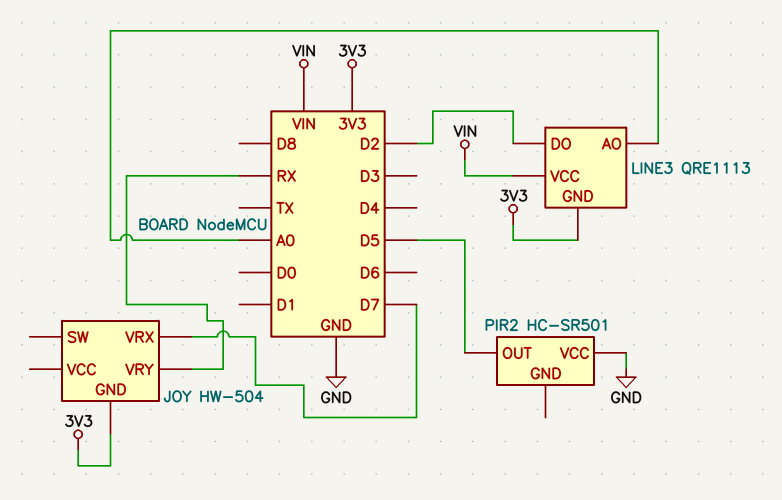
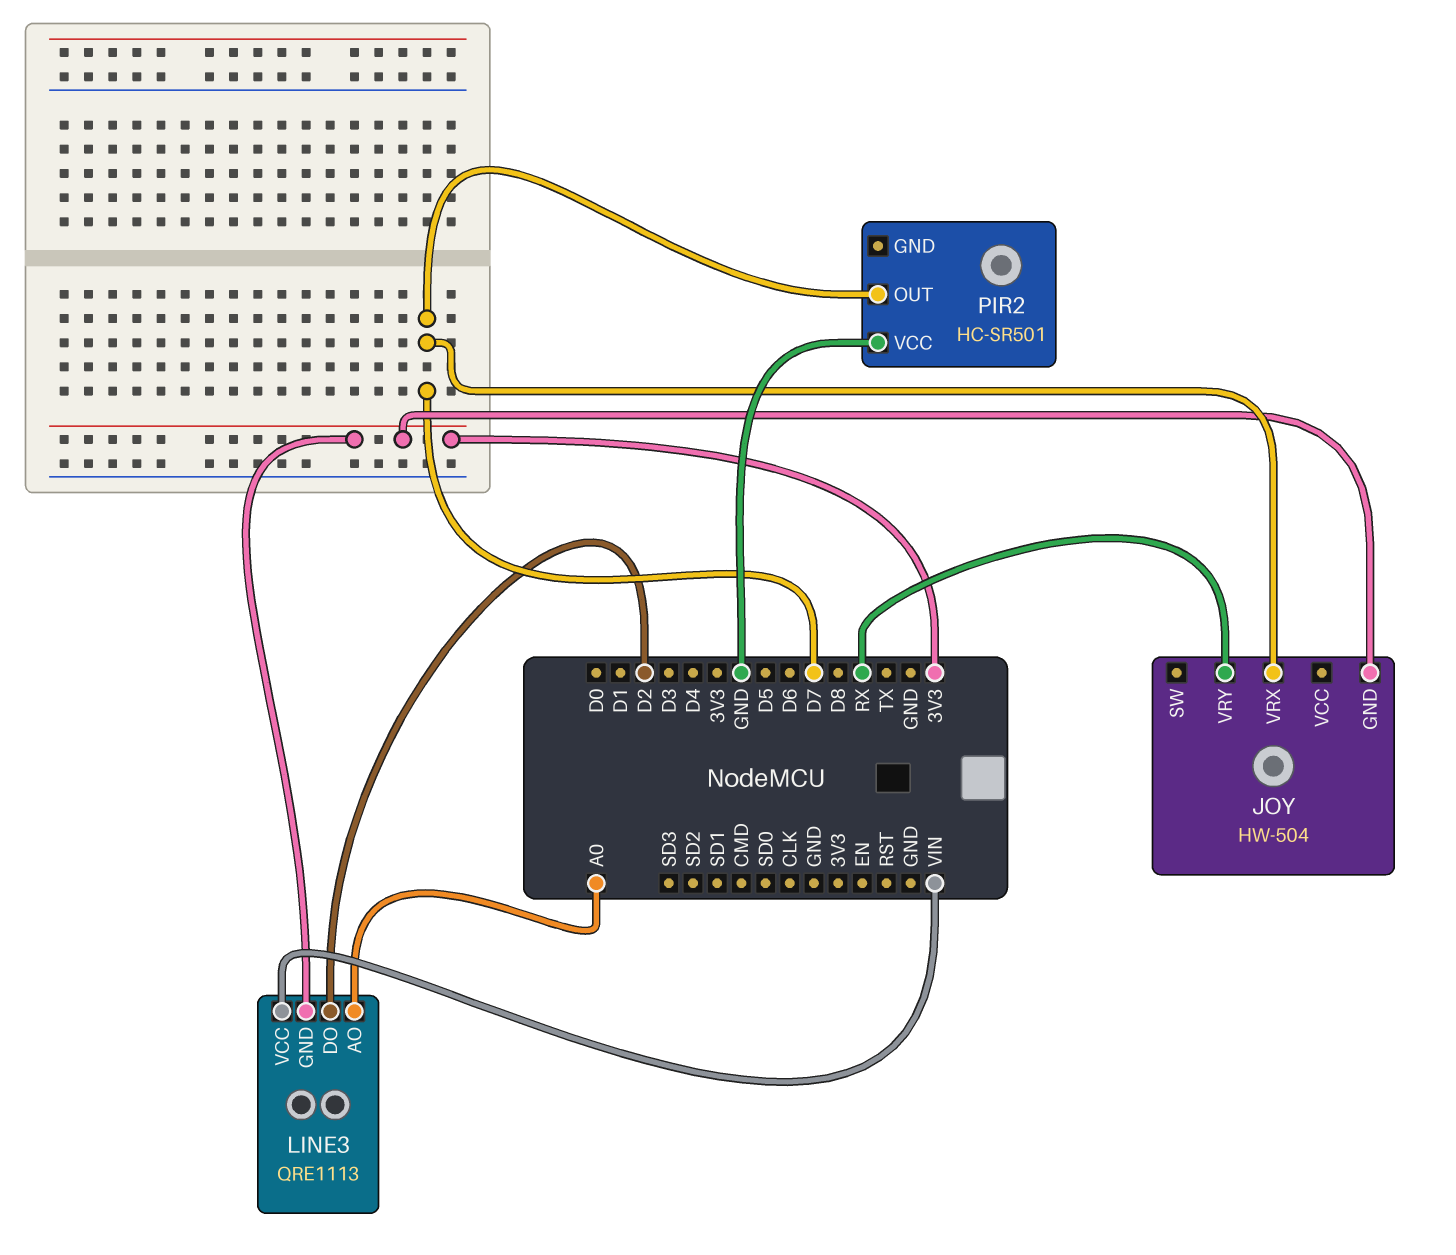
PIR2 pin OUT: D5 -> D7

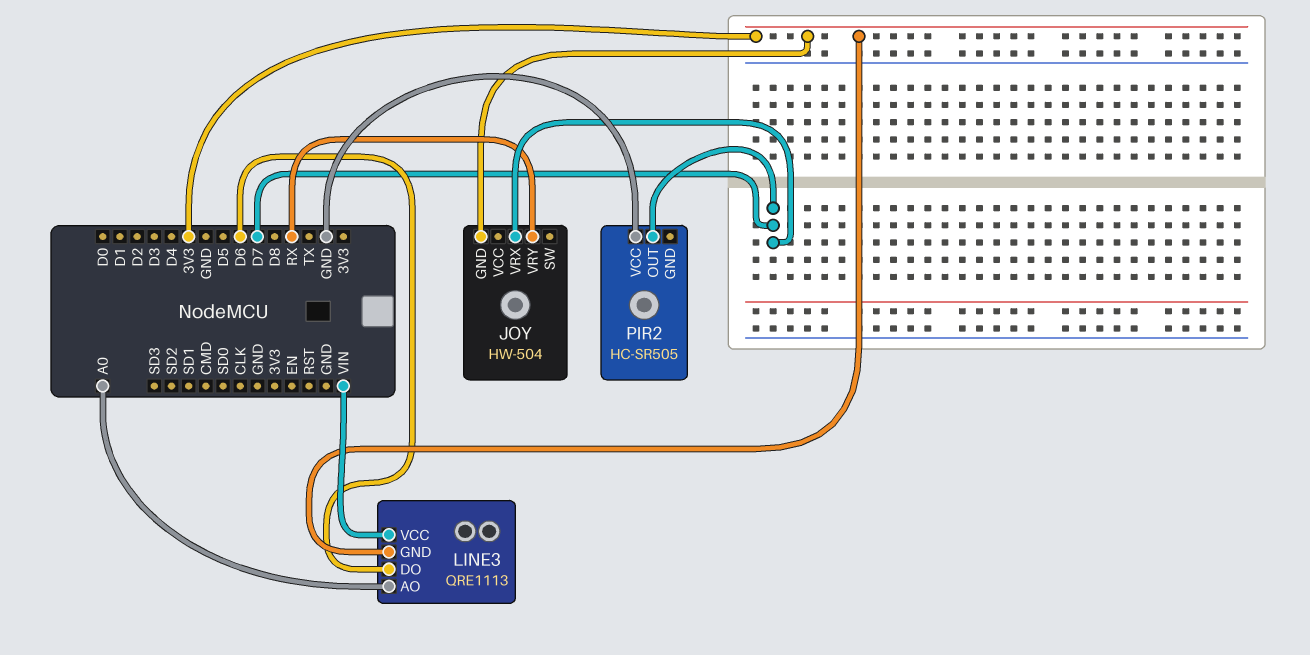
LINE3 pin DO: D2 -> D6
PIR2: HC-SR501 -> HC-SR505

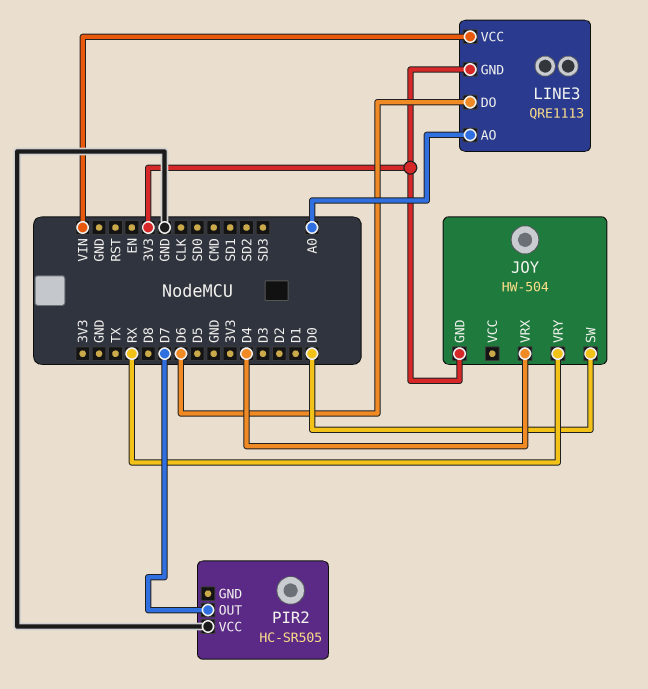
JOY pin SW: none -> D0
JOY pin VRX: D7 -> D4

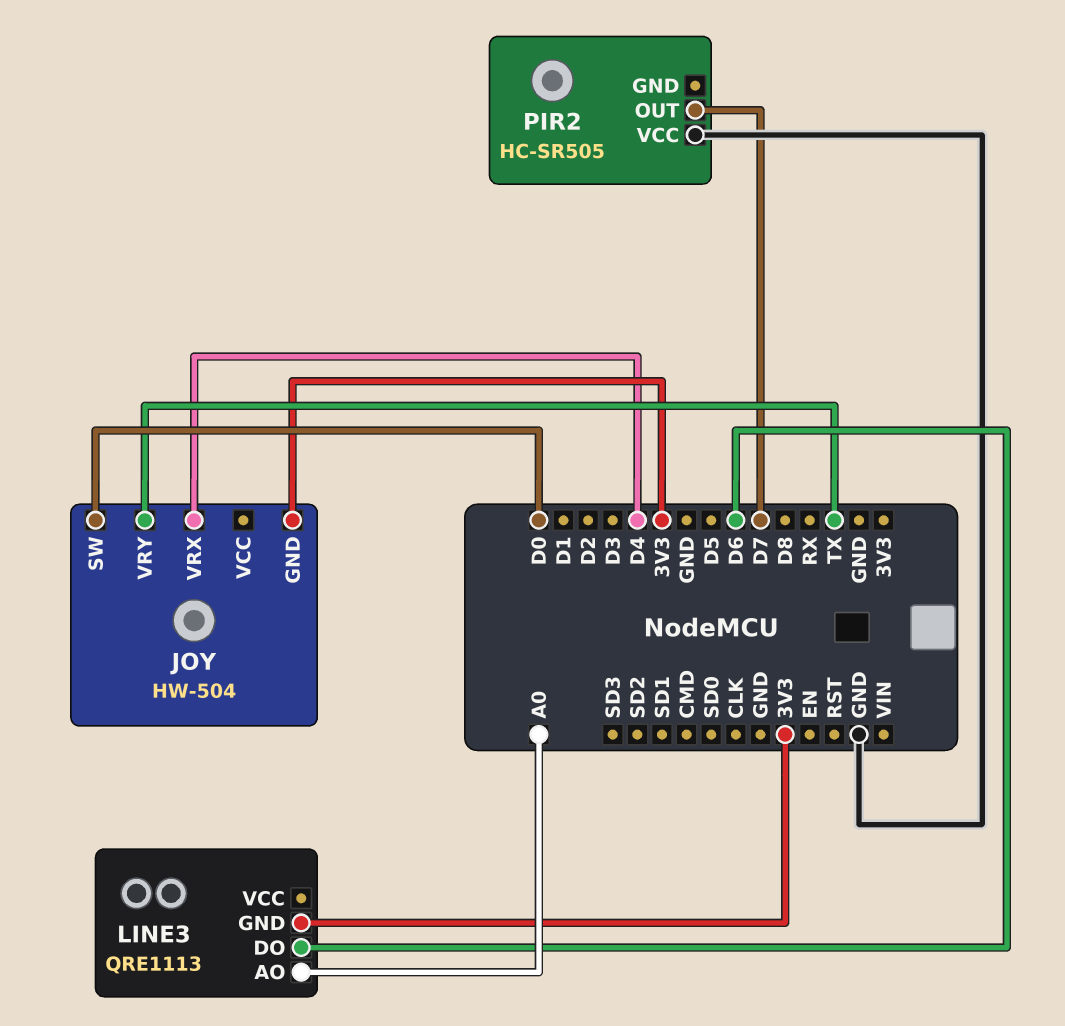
JOY pin VRY: RX -> TX
LINE3 pin VCC: VIN -> none

